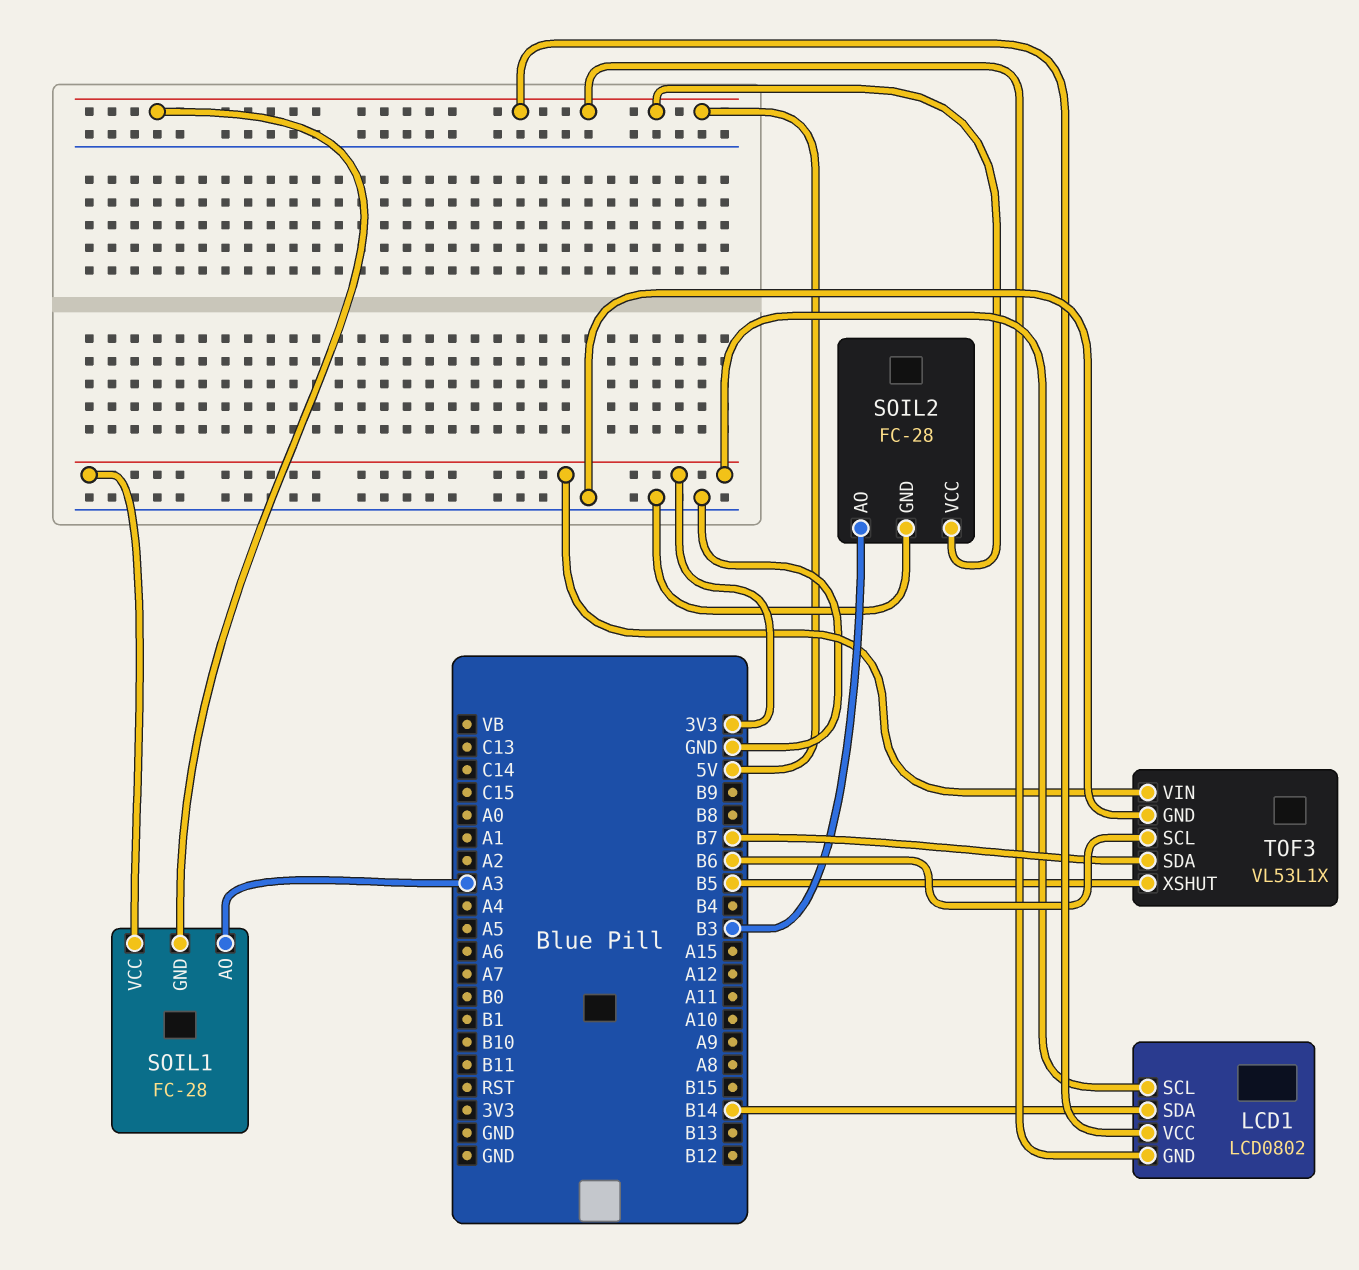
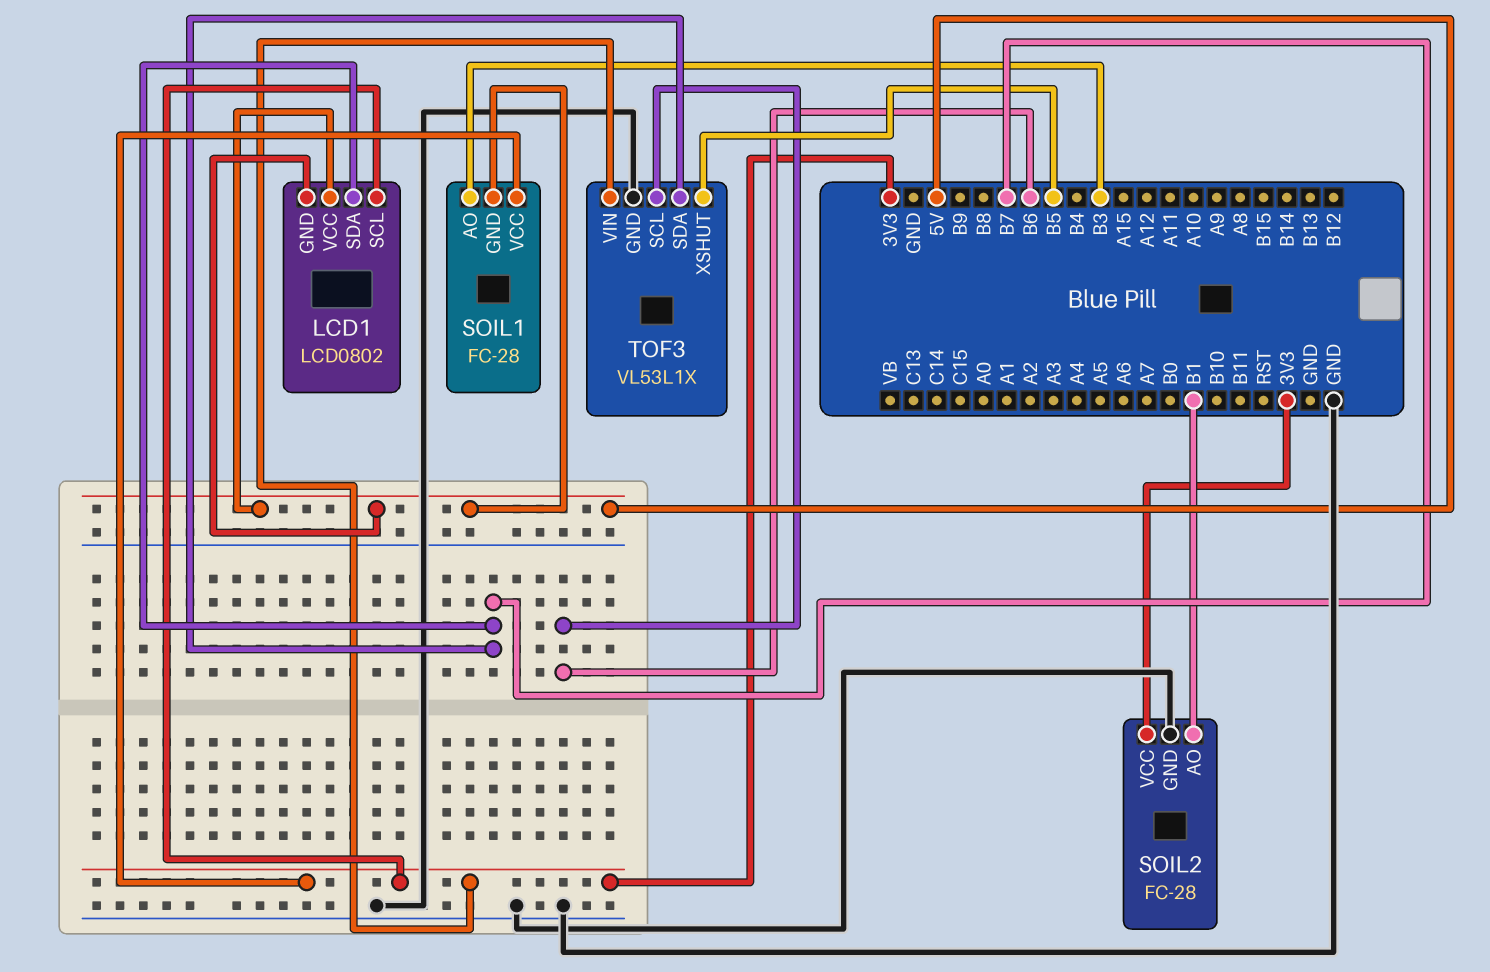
LCD1 pin SDA: B14 -> B7
SOIL1 pin AO: A3 -> B3
SOIL2 pin AO: B3 -> B1
SOIL2 pin VCC: 5V -> 3V3

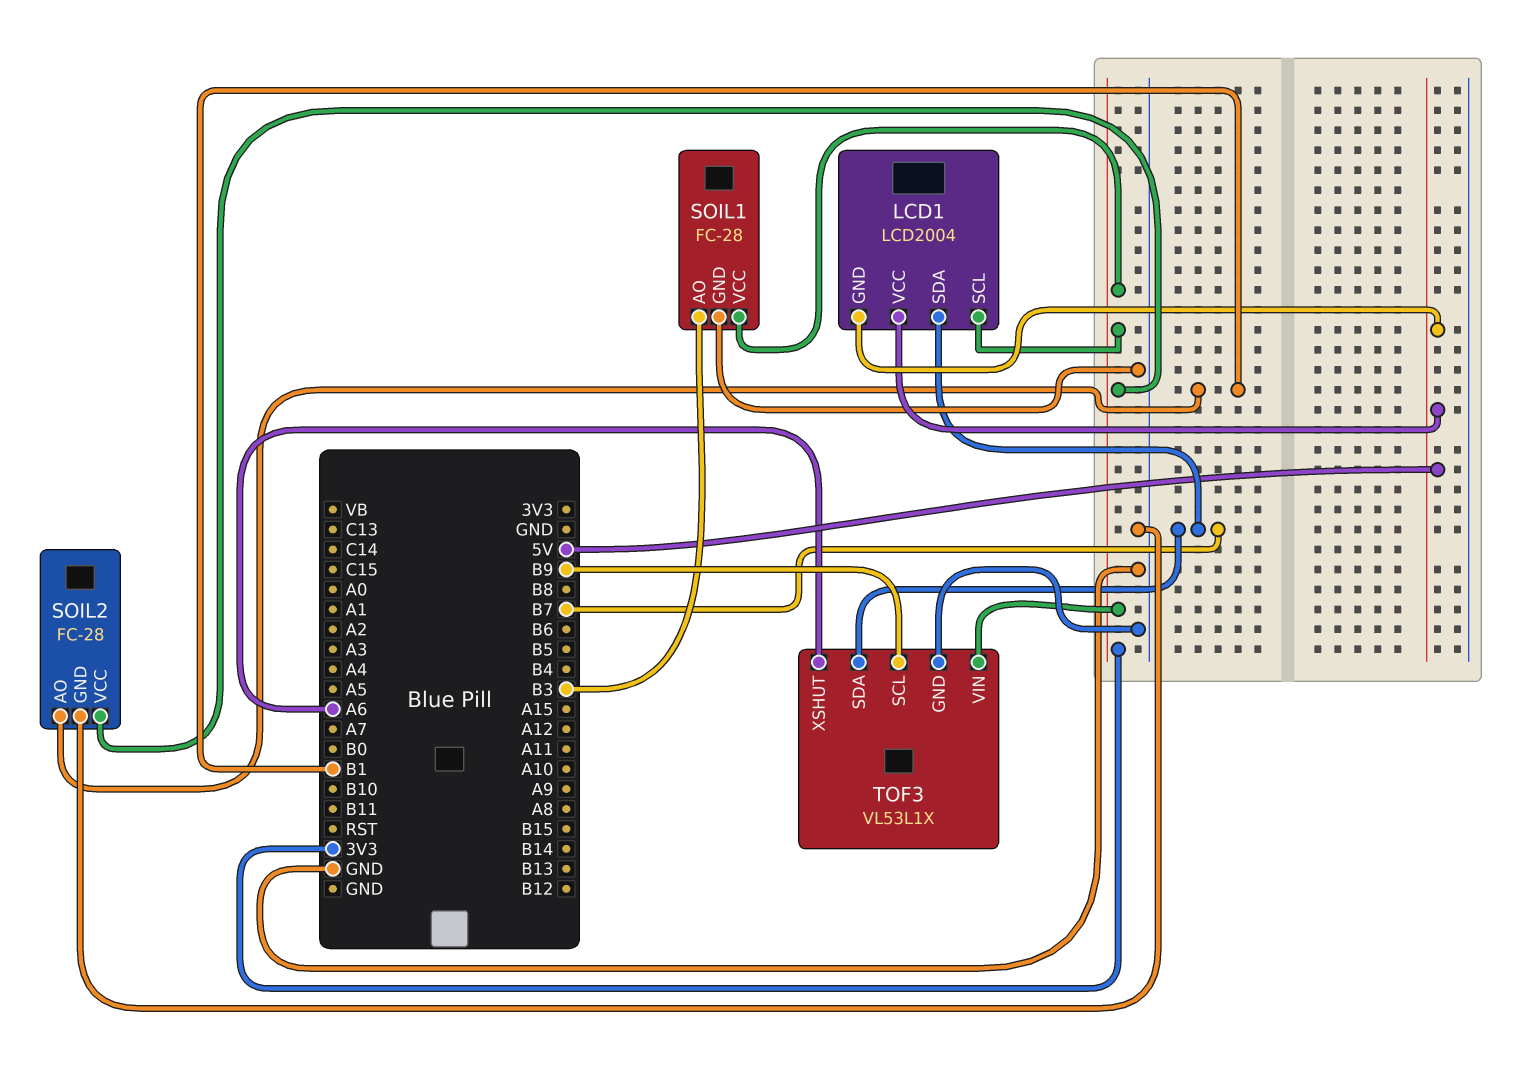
LCD1: LCD0802 -> LCD2004
SOIL1 pin GND: 5V -> GND
TOF3 pin SCL: B6 -> B9
TOF3 pin XSHUT: B5 -> A6

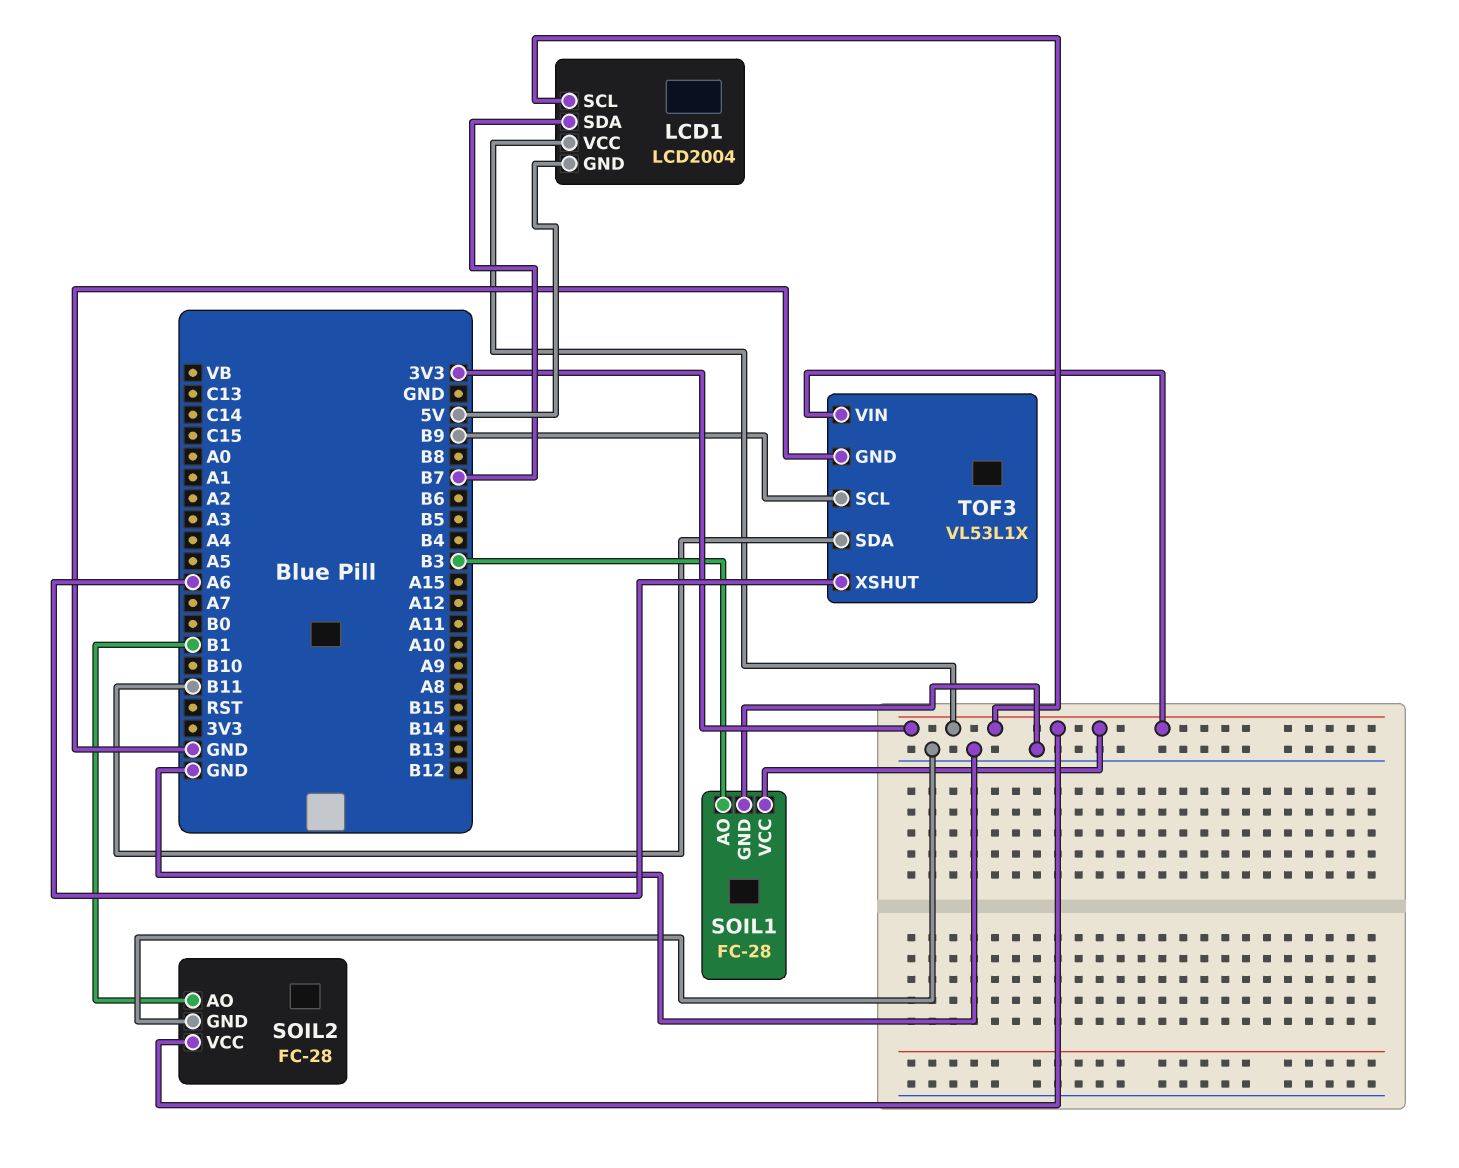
LCD1 pin VCC: 5V -> 3V3
TOF3 pin SDA: B7 -> B11

